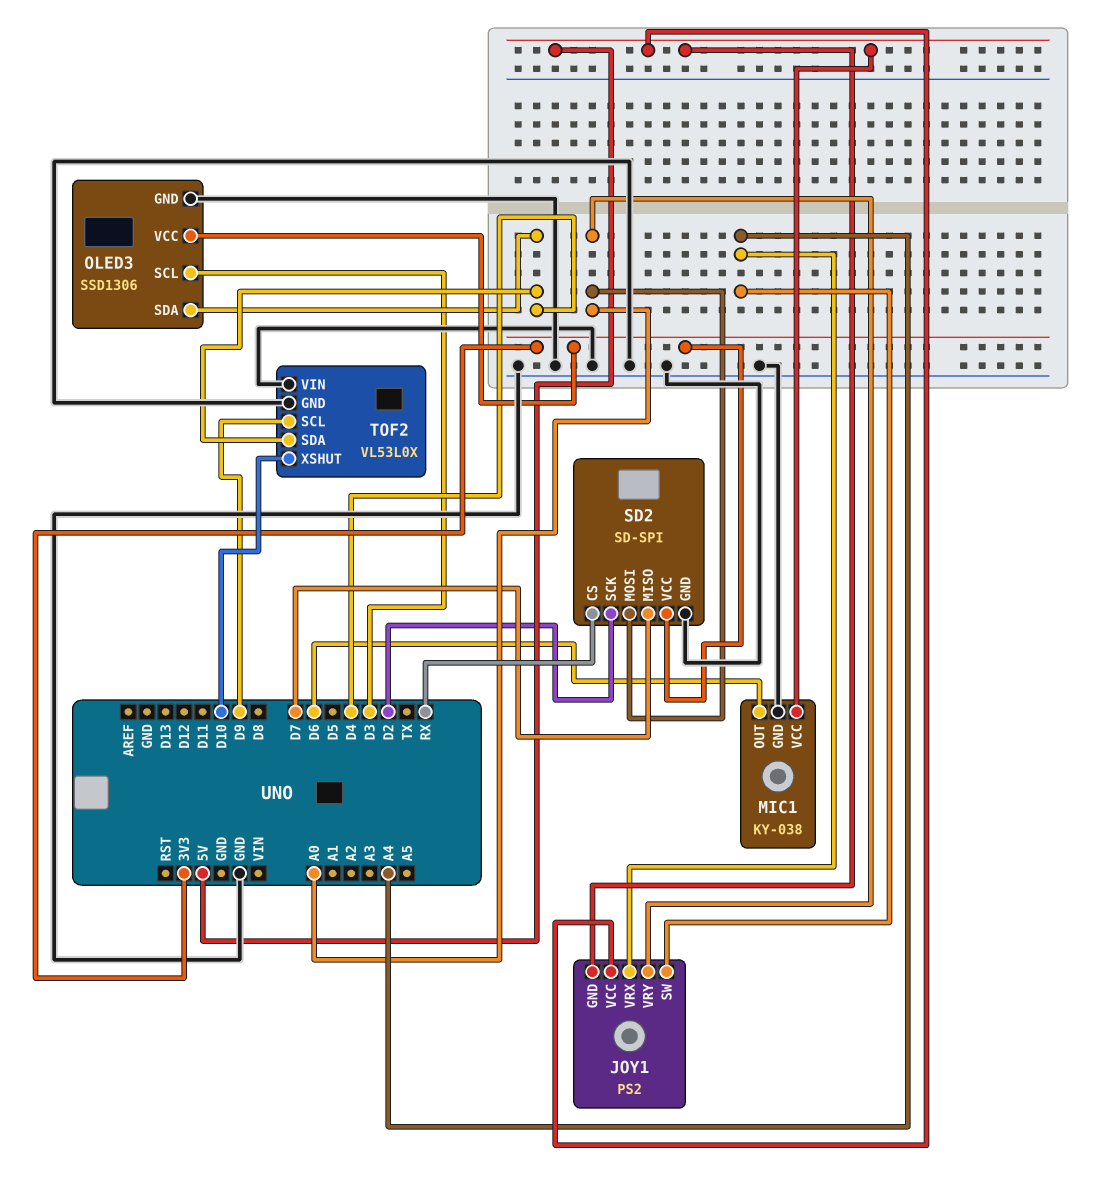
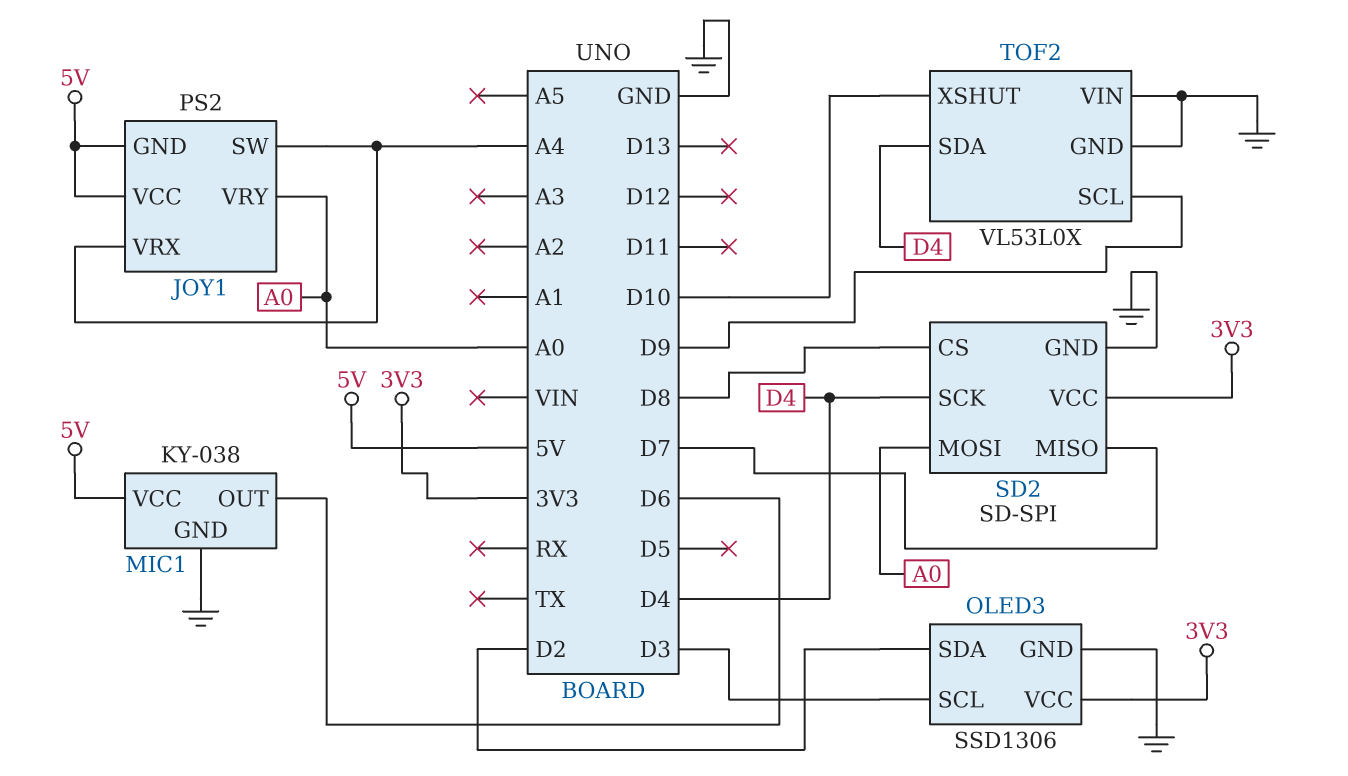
OLED3 pin SDA: D4 -> D2
SD2 pin CS: RX -> D8
SD2 pin SCK: D2 -> D4

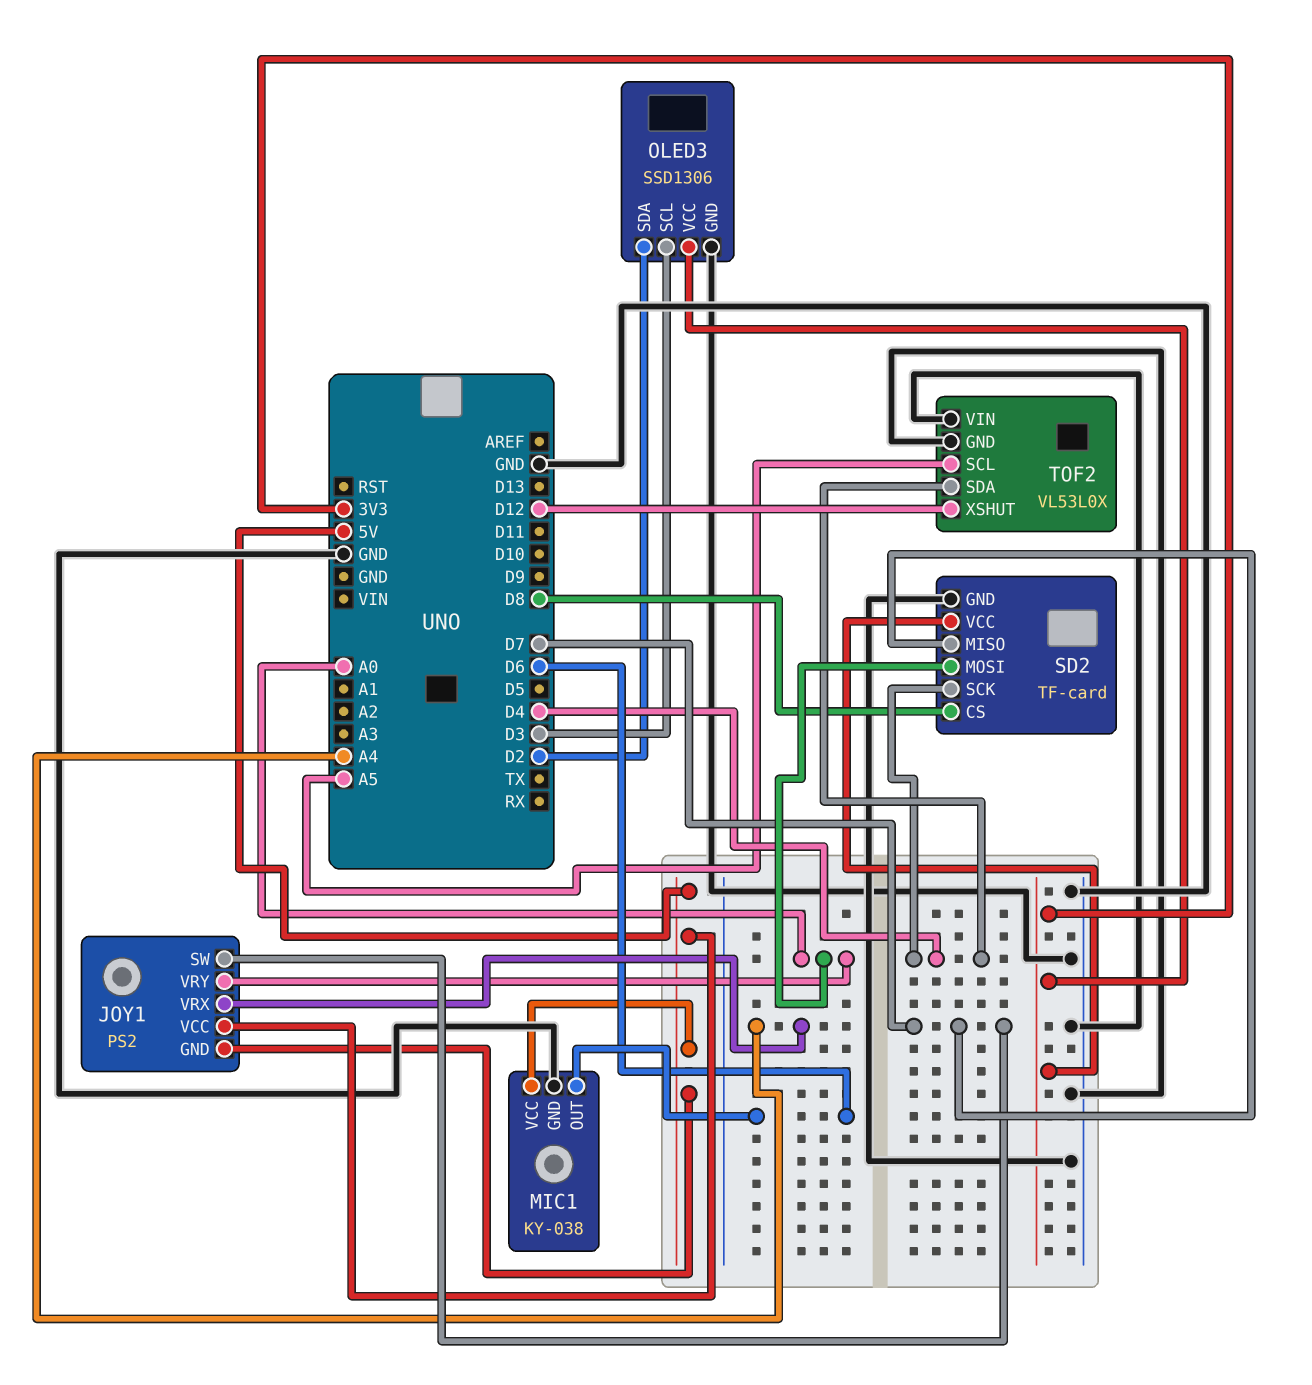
JOY1 pin SW: A4 -> D7
SD2: SD-SPI -> TF-card
TOF2 pin SCL: D9 -> A5
TOF2 pin XSHUT: D10 -> D12

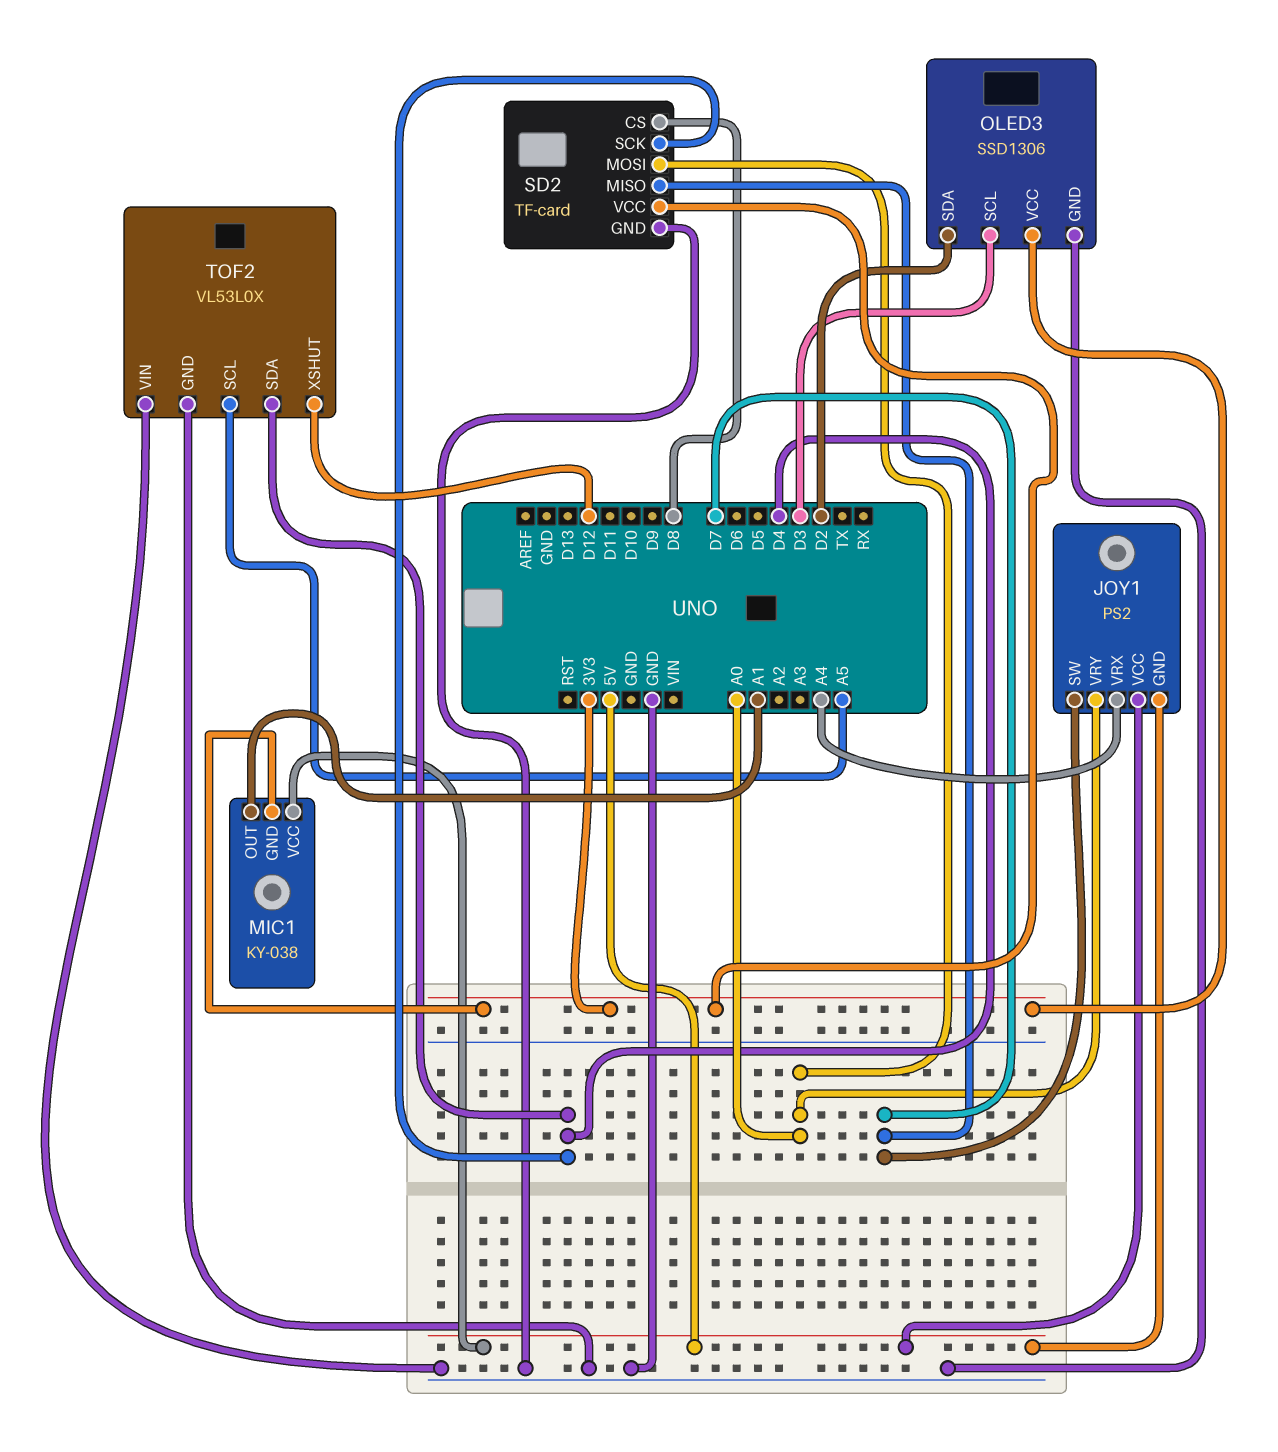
MIC1 pin GND: GND -> 3V3
MIC1 pin OUT: D6 -> A1

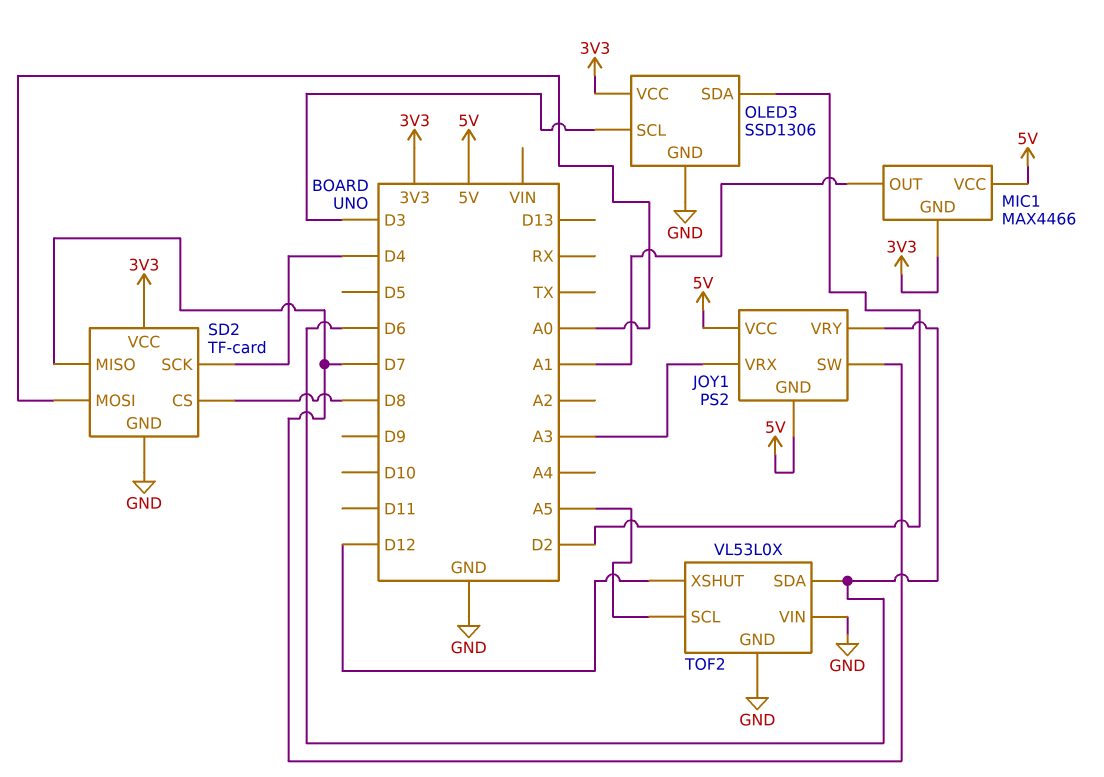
JOY1 pin VRX: A4 -> A3
JOY1 pin VRY: A0 -> D6
MIC1: KY-038 -> MAX4466
TOF2 pin SDA: D4 -> D6

